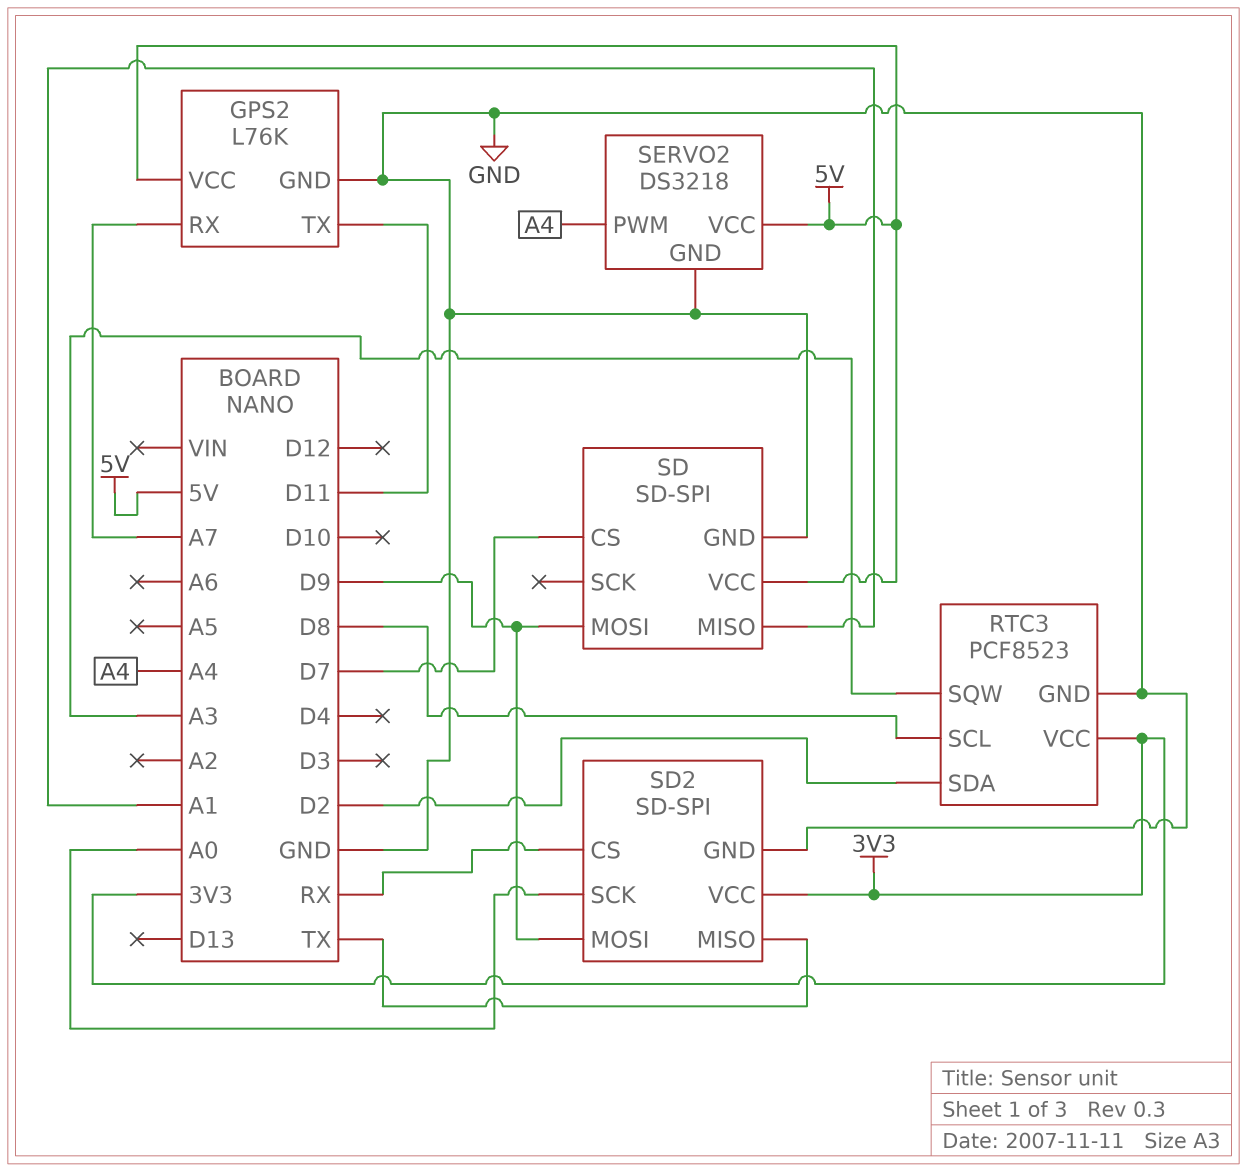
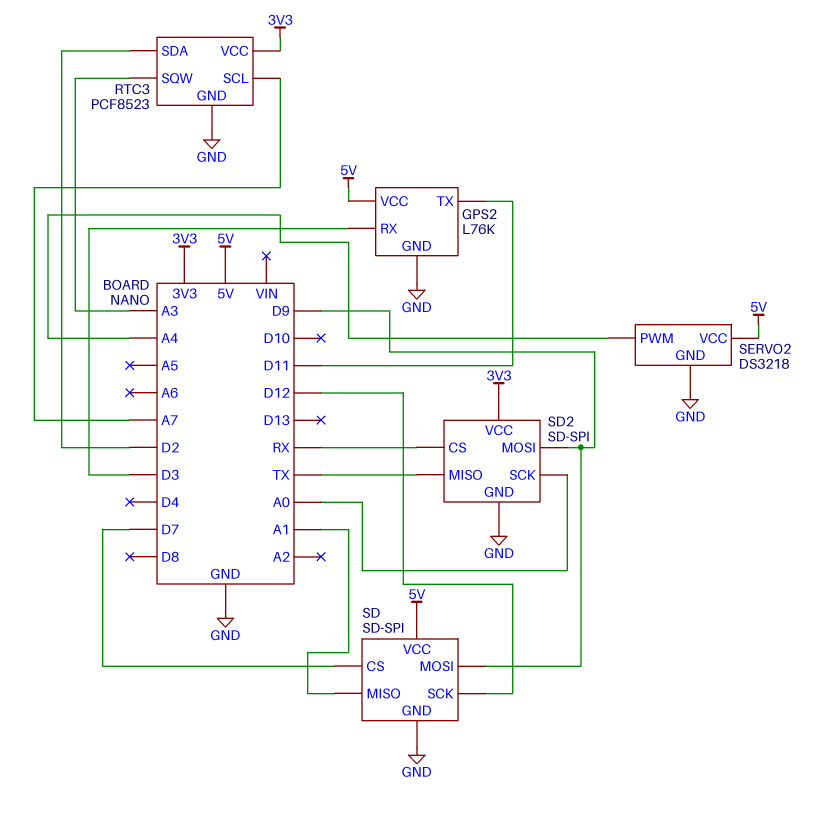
GPS2 pin RX: A7 -> D3
RTC3 pin SCL: D8 -> A7
SD pin SCK: none -> D12

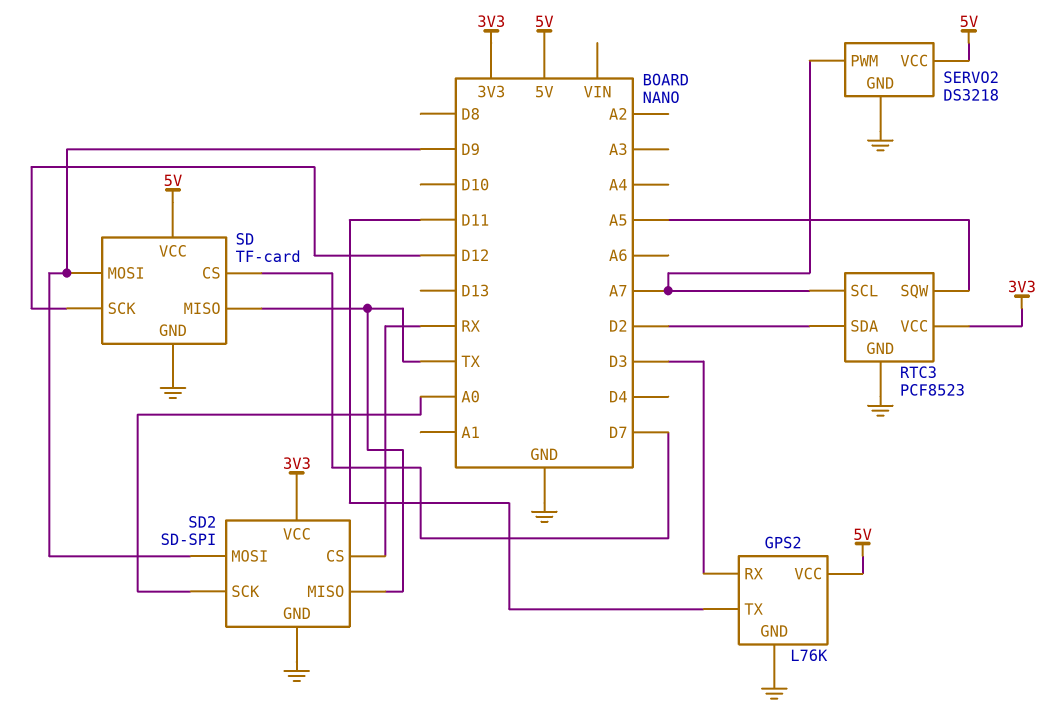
RTC3 pin SQW: A3 -> A5
SD: SD-SPI -> TF-card
SD pin MISO: A1 -> TX
SERVO2 pin PWM: A4 -> A7

